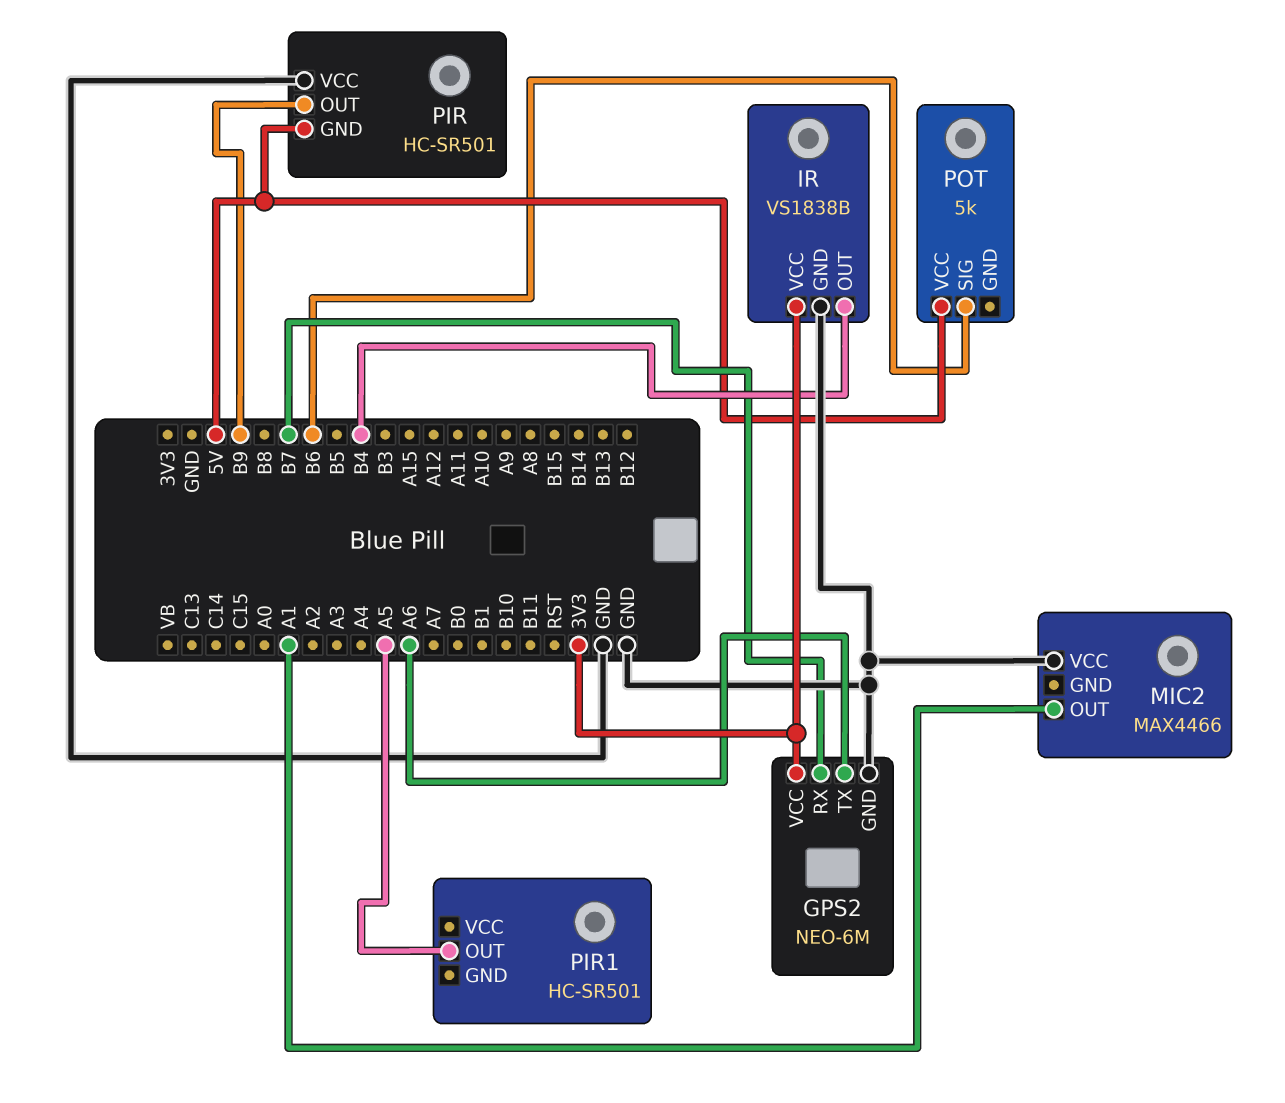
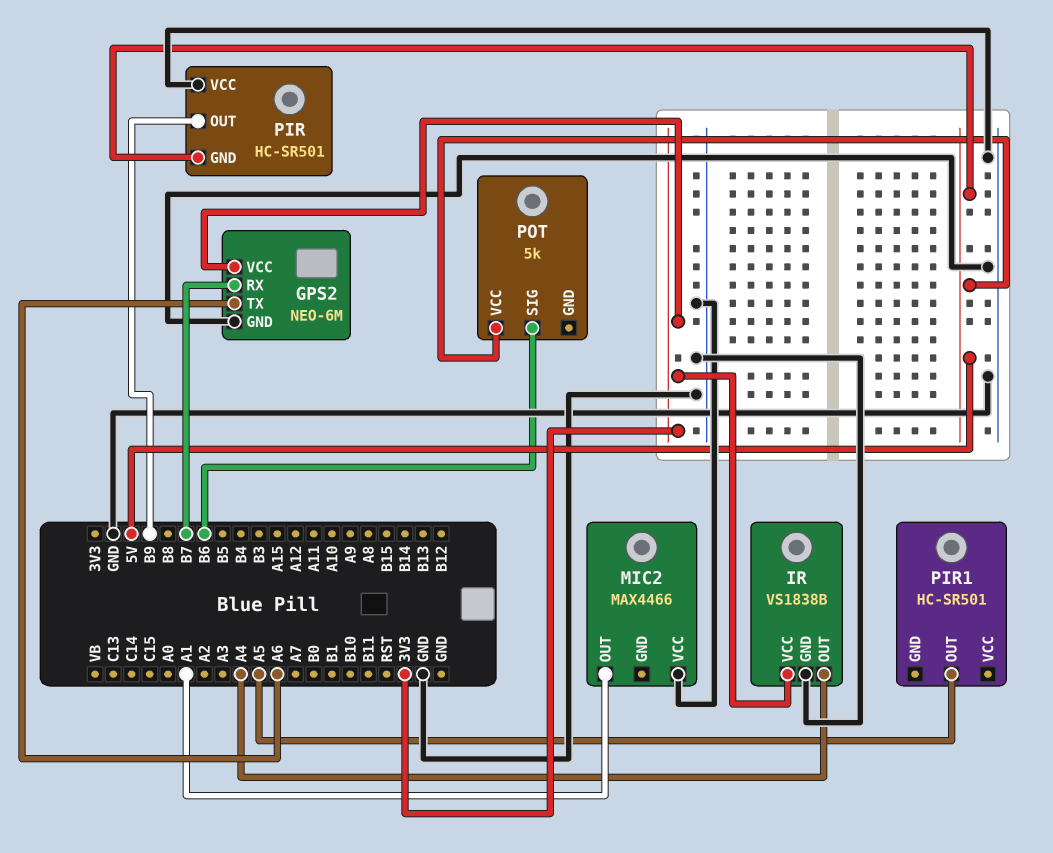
IR pin OUT: B4 -> A4

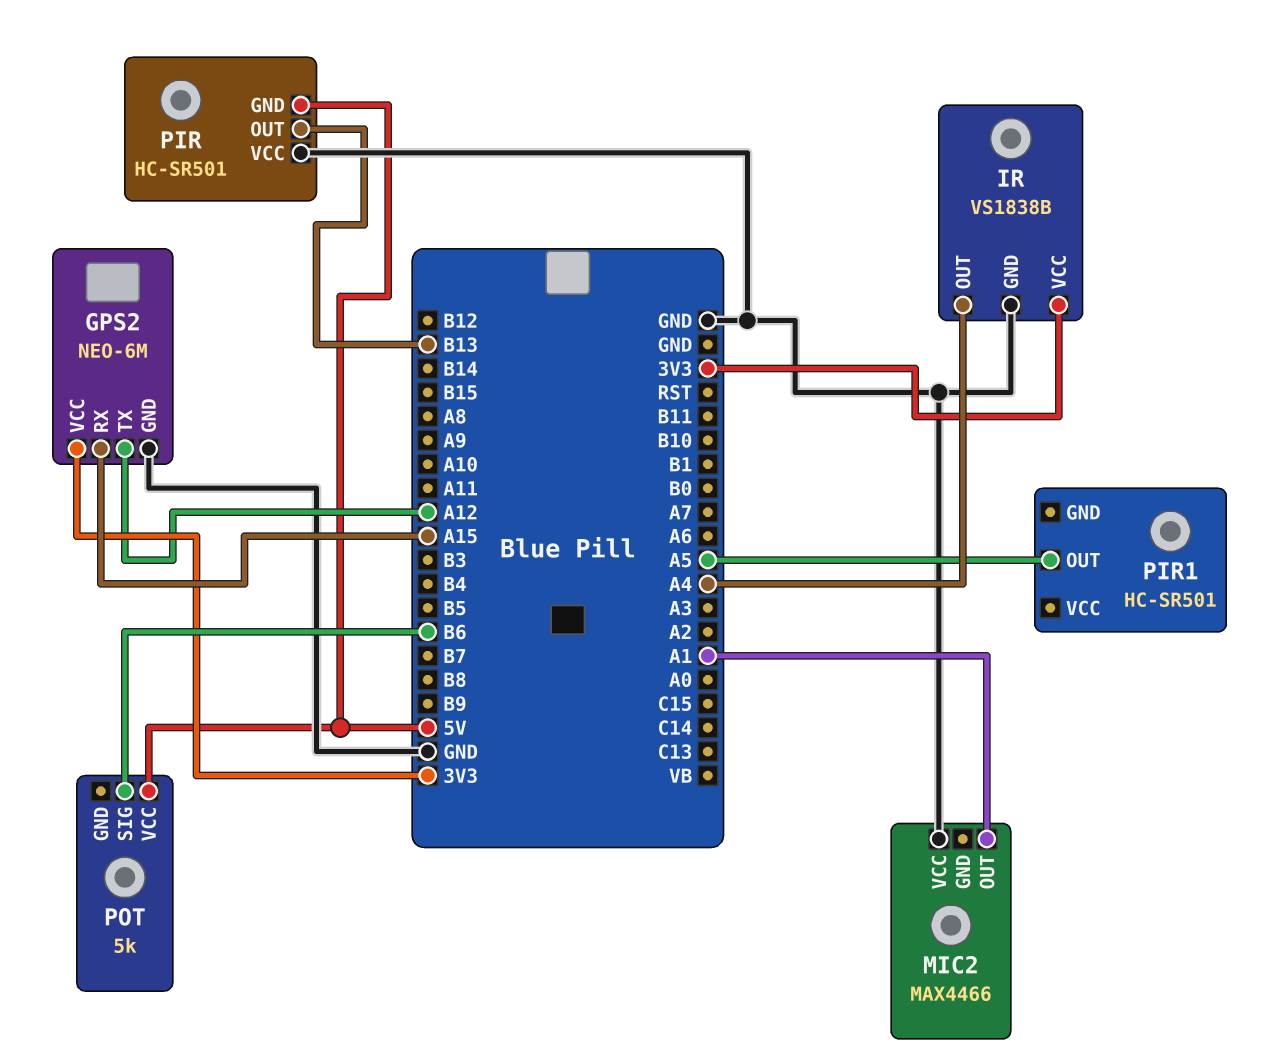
GPS2 pin RX: B7 -> A15
GPS2 pin TX: A6 -> A12
PIR pin OUT: B9 -> B13

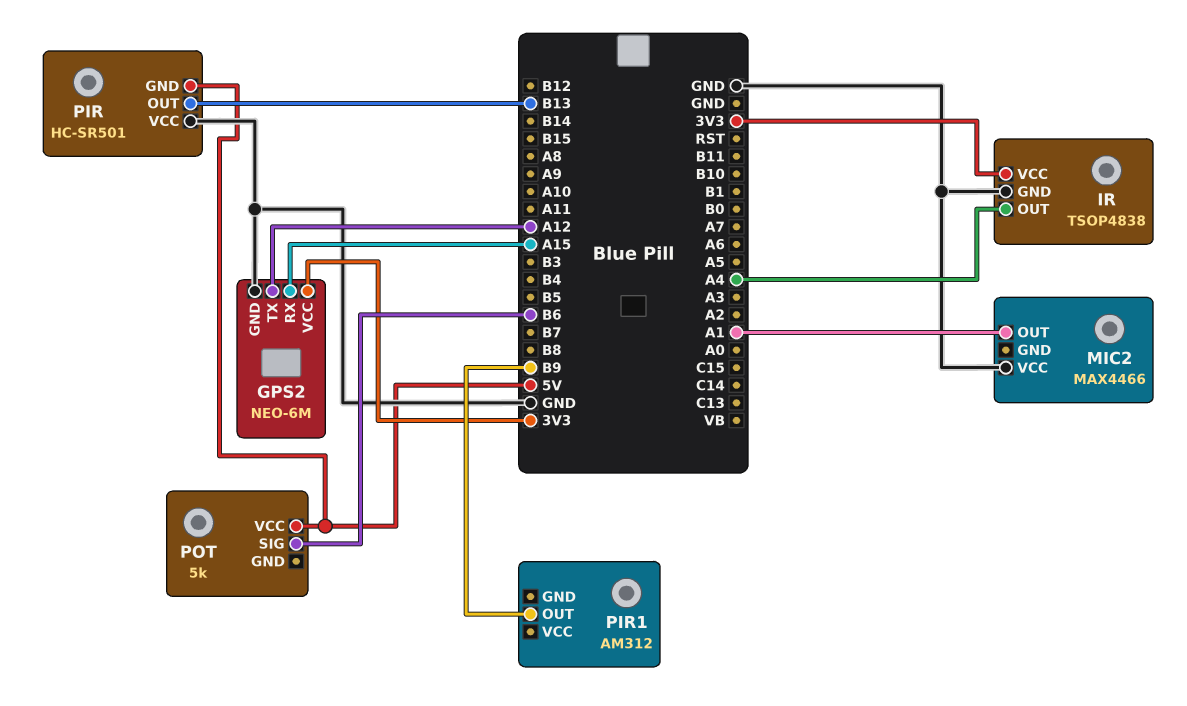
IR: VS1838B -> TSOP4838
PIR1: HC-SR501 -> AM312
PIR1 pin OUT: A5 -> B9

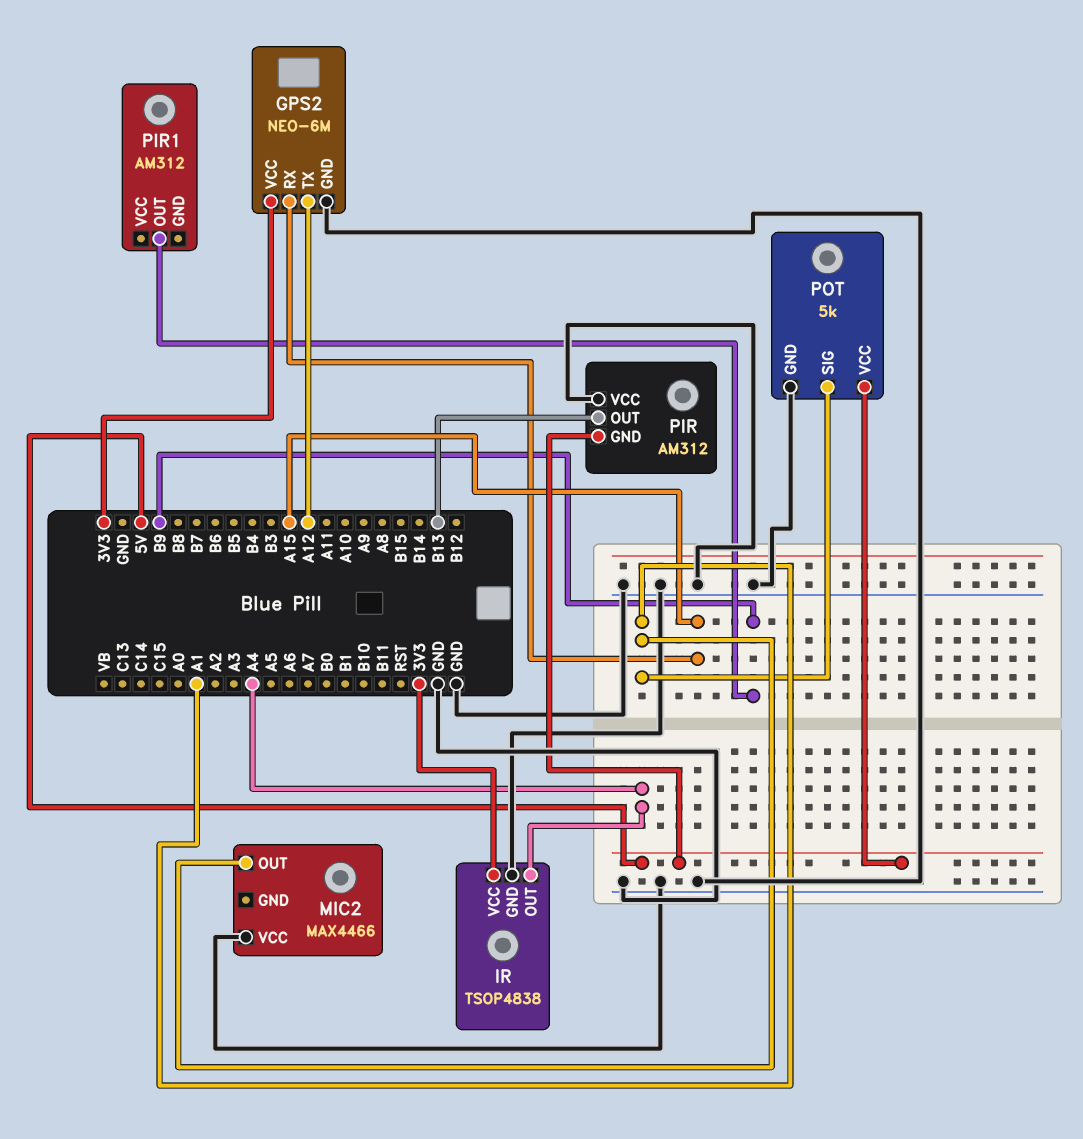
PIR: HC-SR501 -> AM312
POT pin GND: none -> GND
POT pin SIG: B6 -> A1

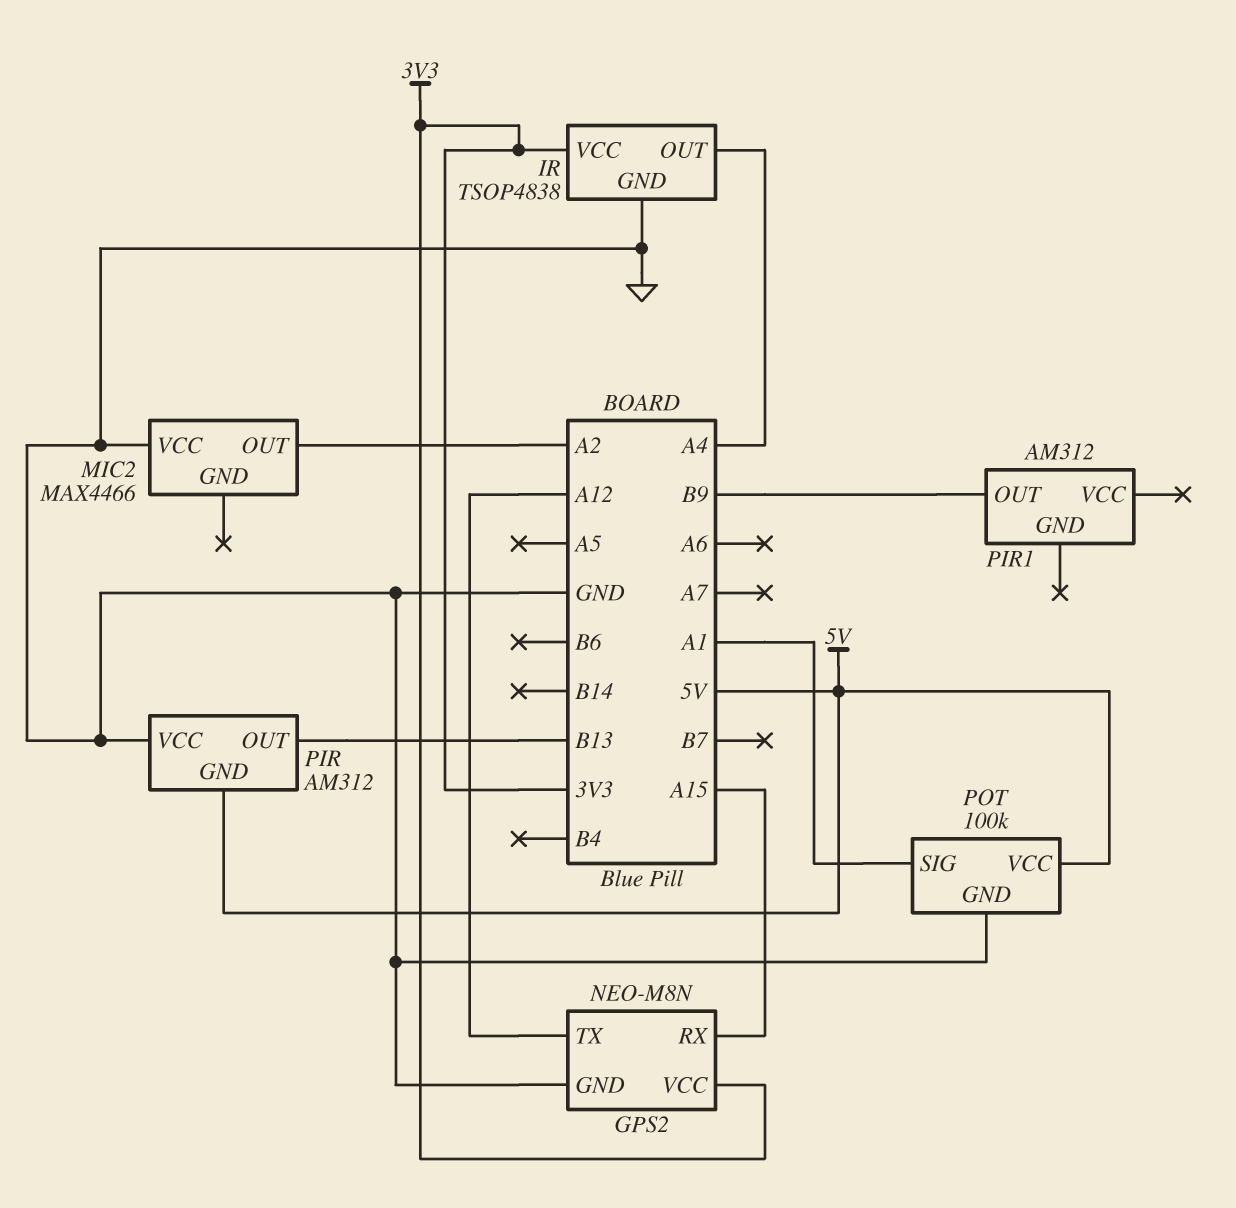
GPS2: NEO-6M -> NEO-M8N
MIC2 pin OUT: A1 -> A2
POT: 5k -> 100k

